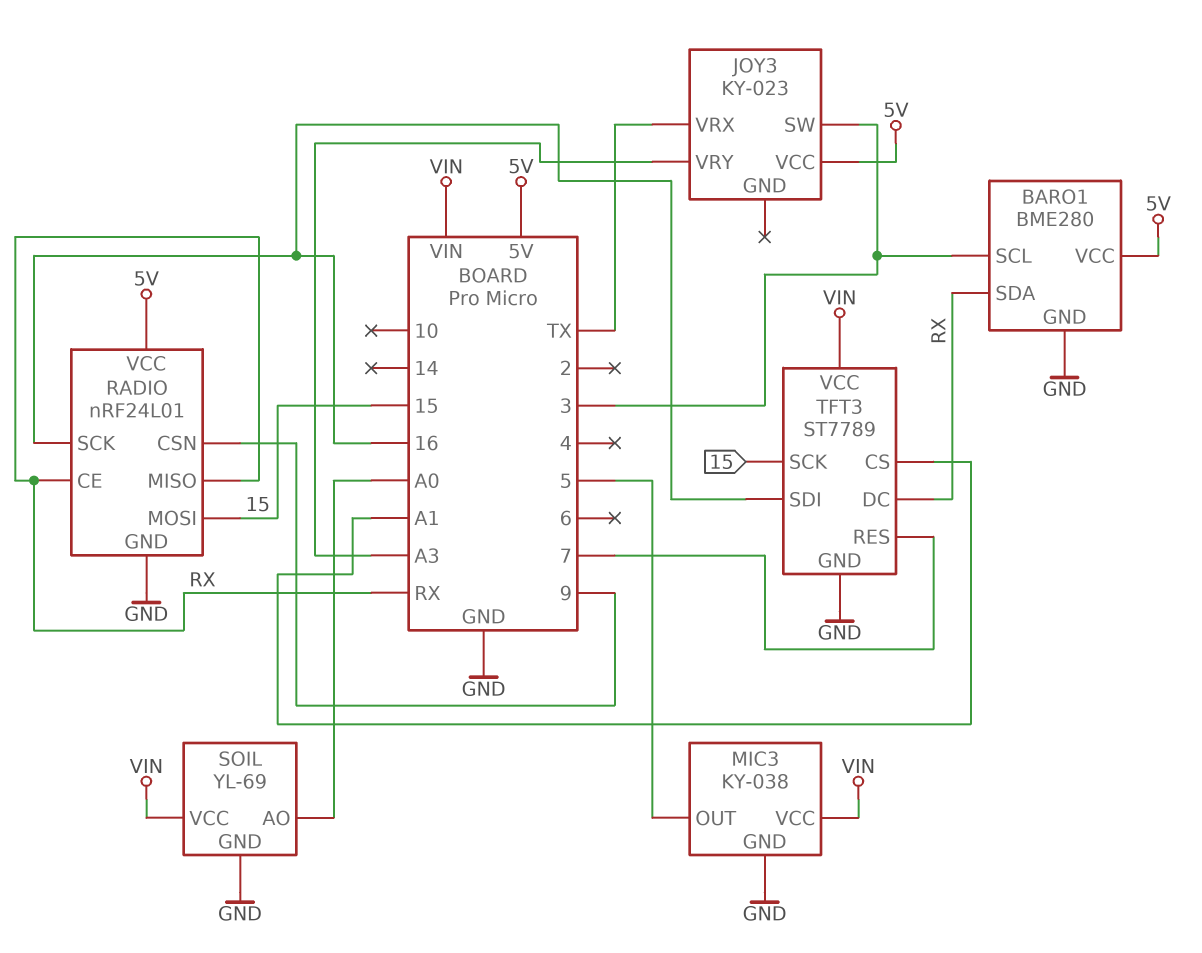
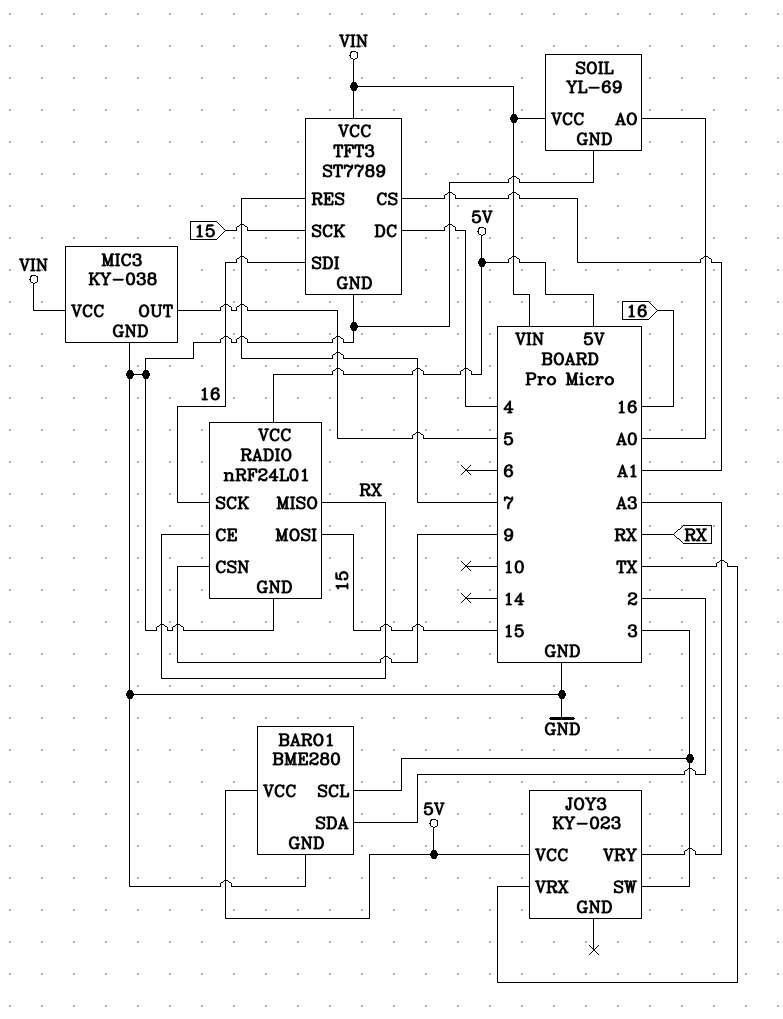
BARO1 pin SDA: RX -> 2
TFT3 pin DC: RX -> 4

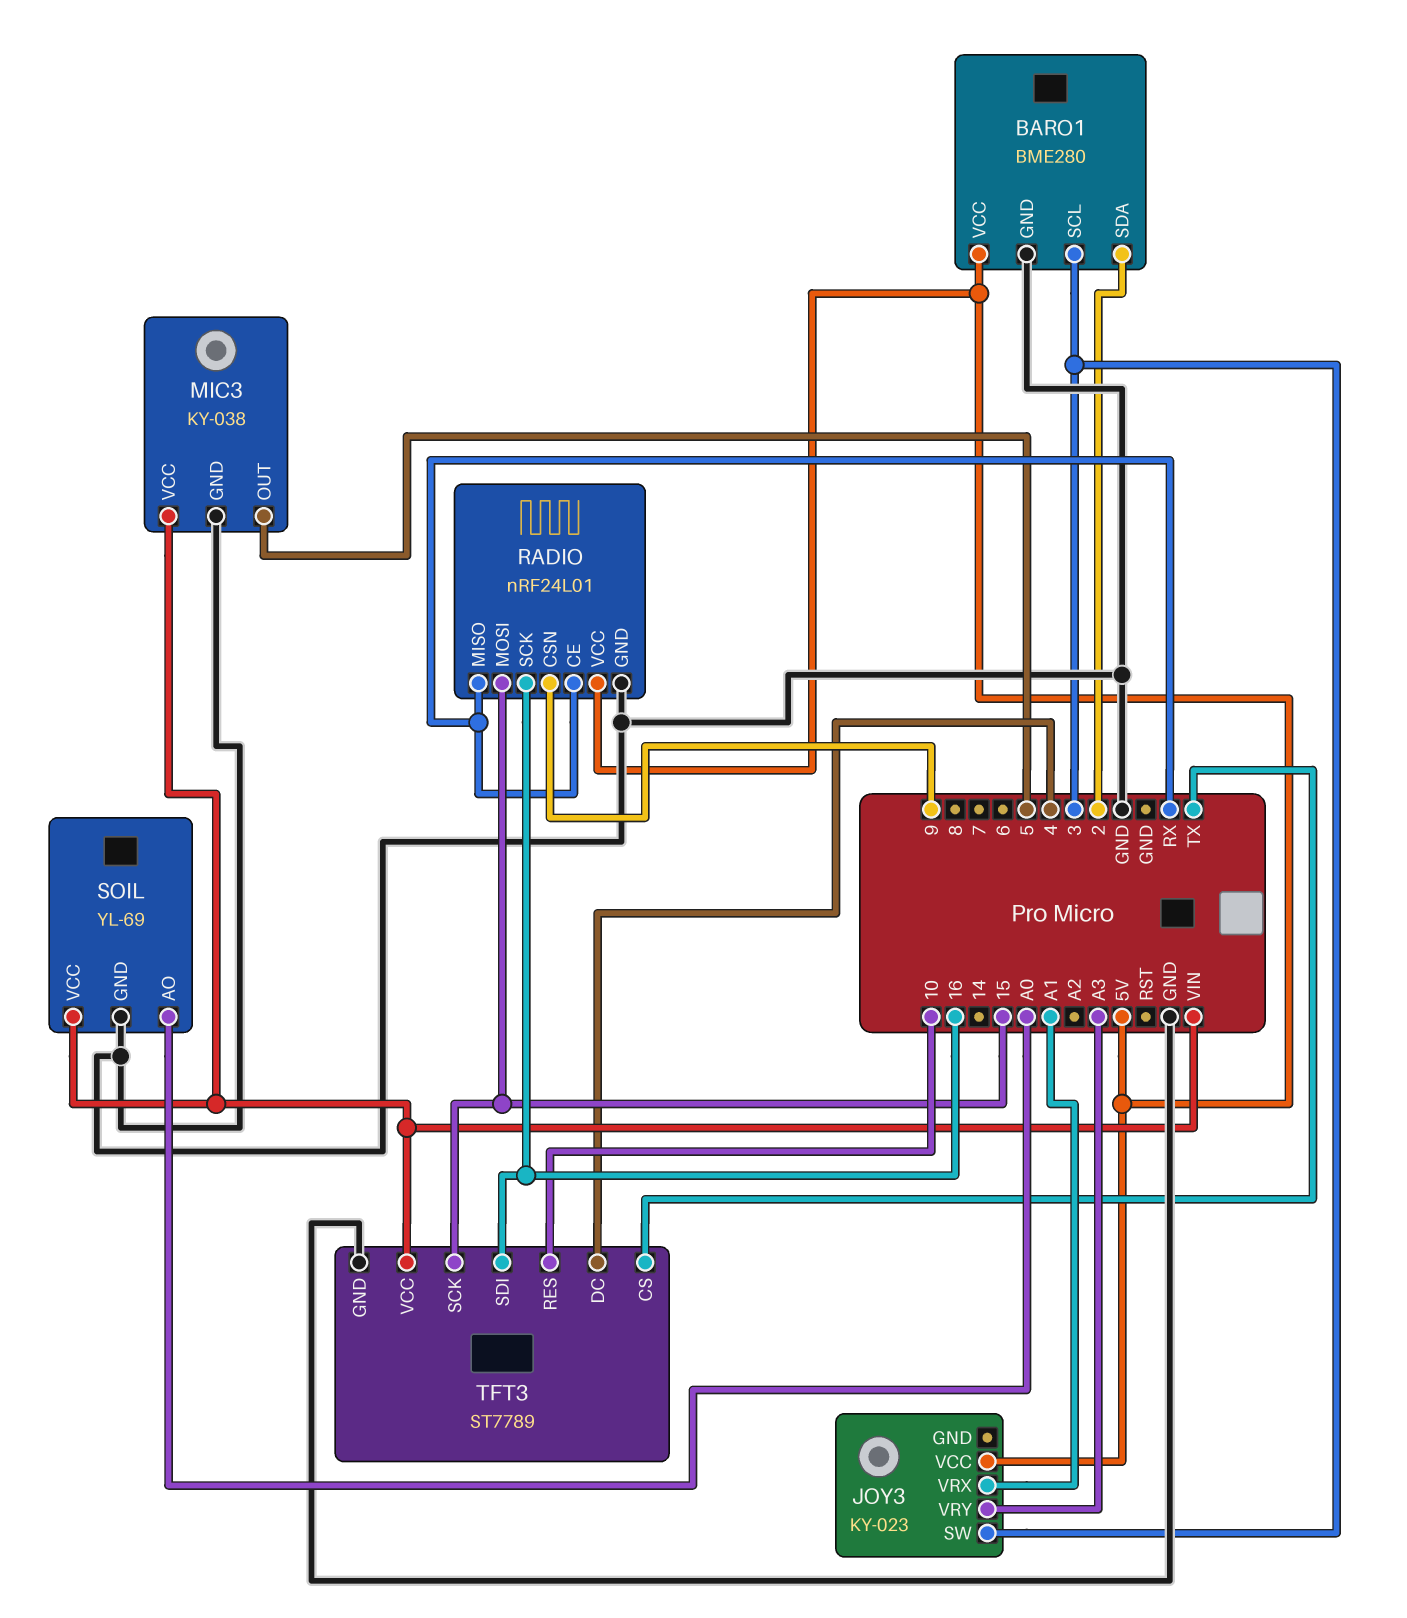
JOY3 pin VRX: TX -> A1
TFT3 pin CS: A1 -> TX
TFT3 pin RES: 7 -> 10

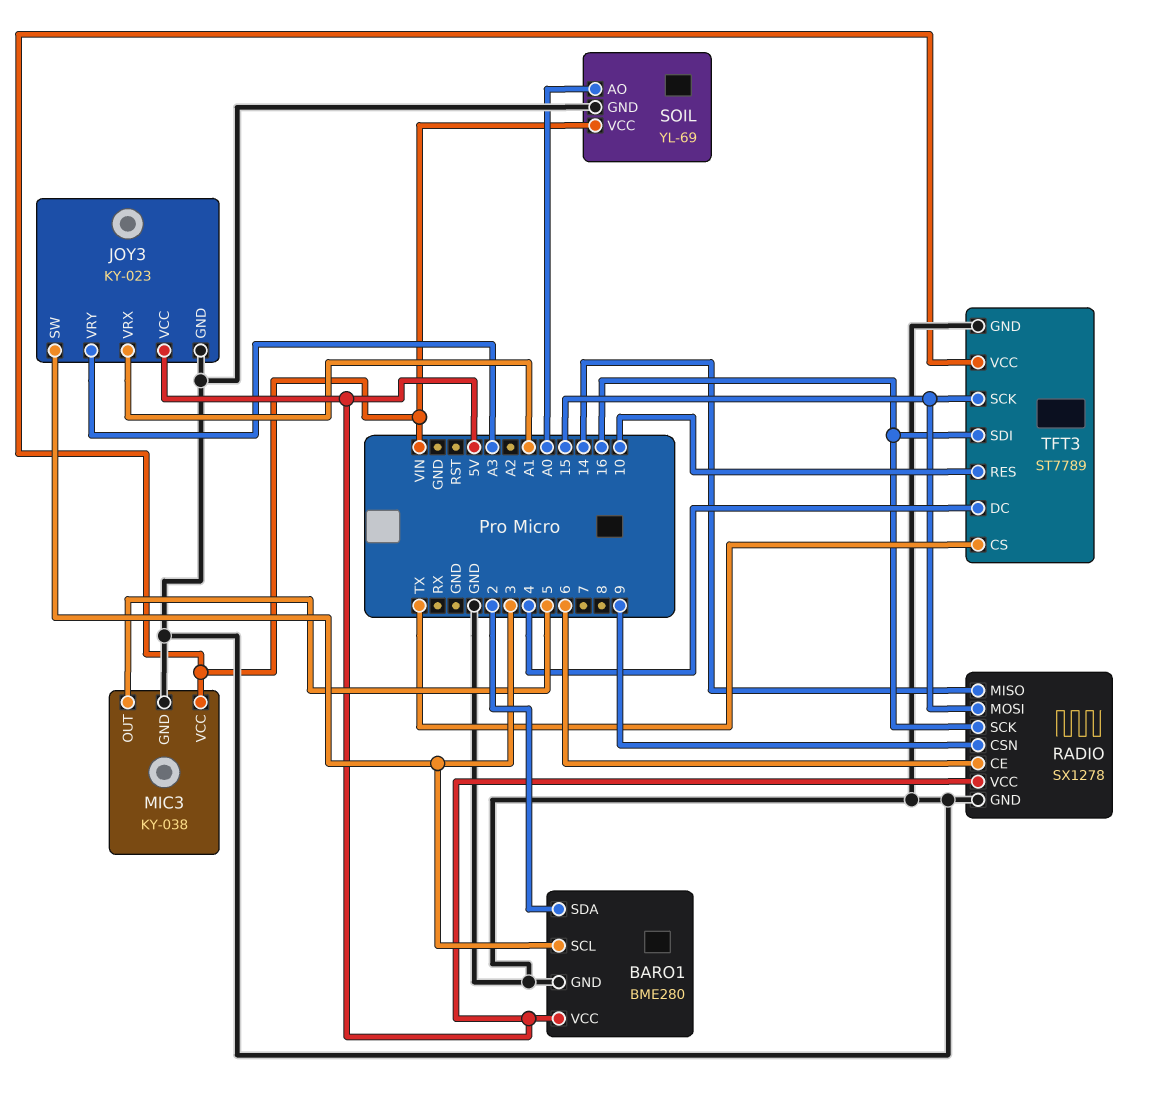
JOY3 pin GND: none -> GND
RADIO: nRF24L01 -> SX1278
RADIO pin CE: RX -> 6
RADIO pin MISO: RX -> 14

